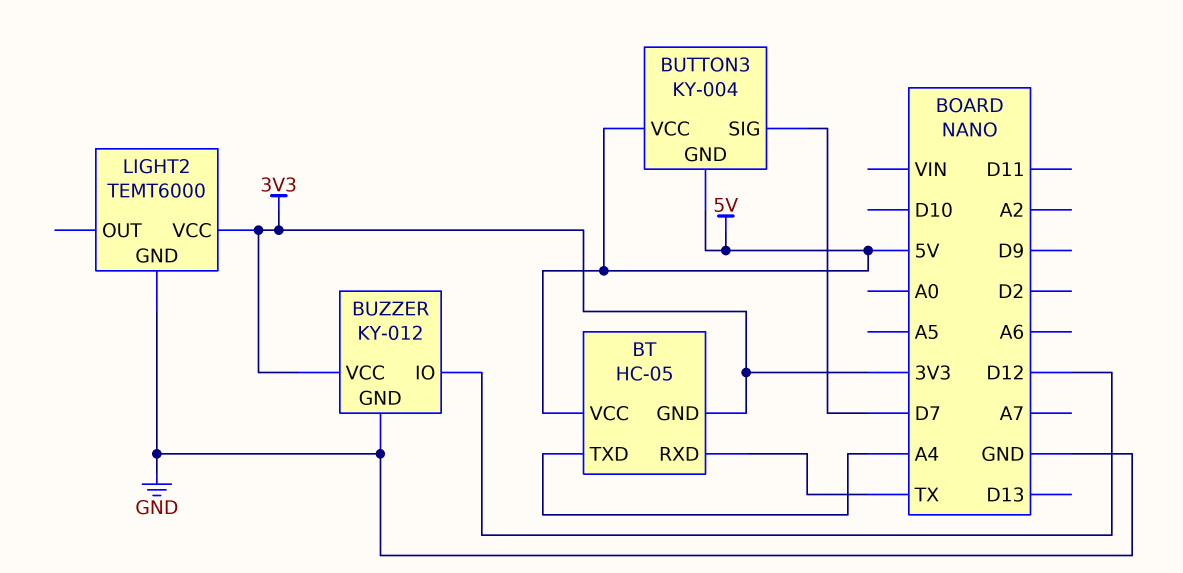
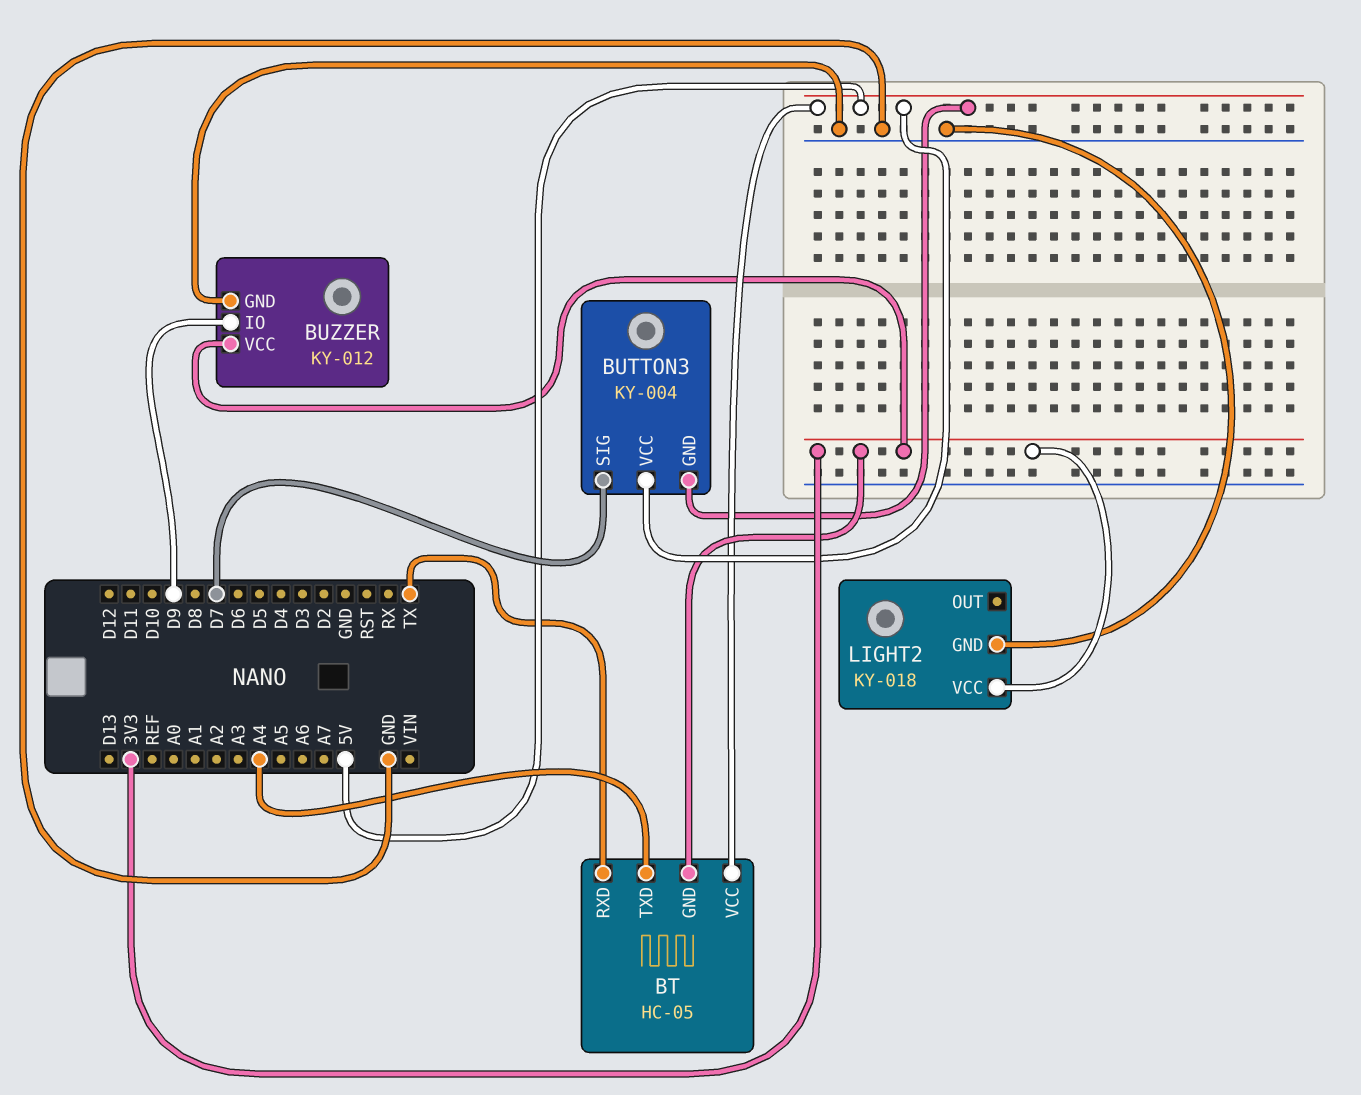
BUZZER pin IO: D12 -> D9
LIGHT2: TEMT6000 -> KY-018

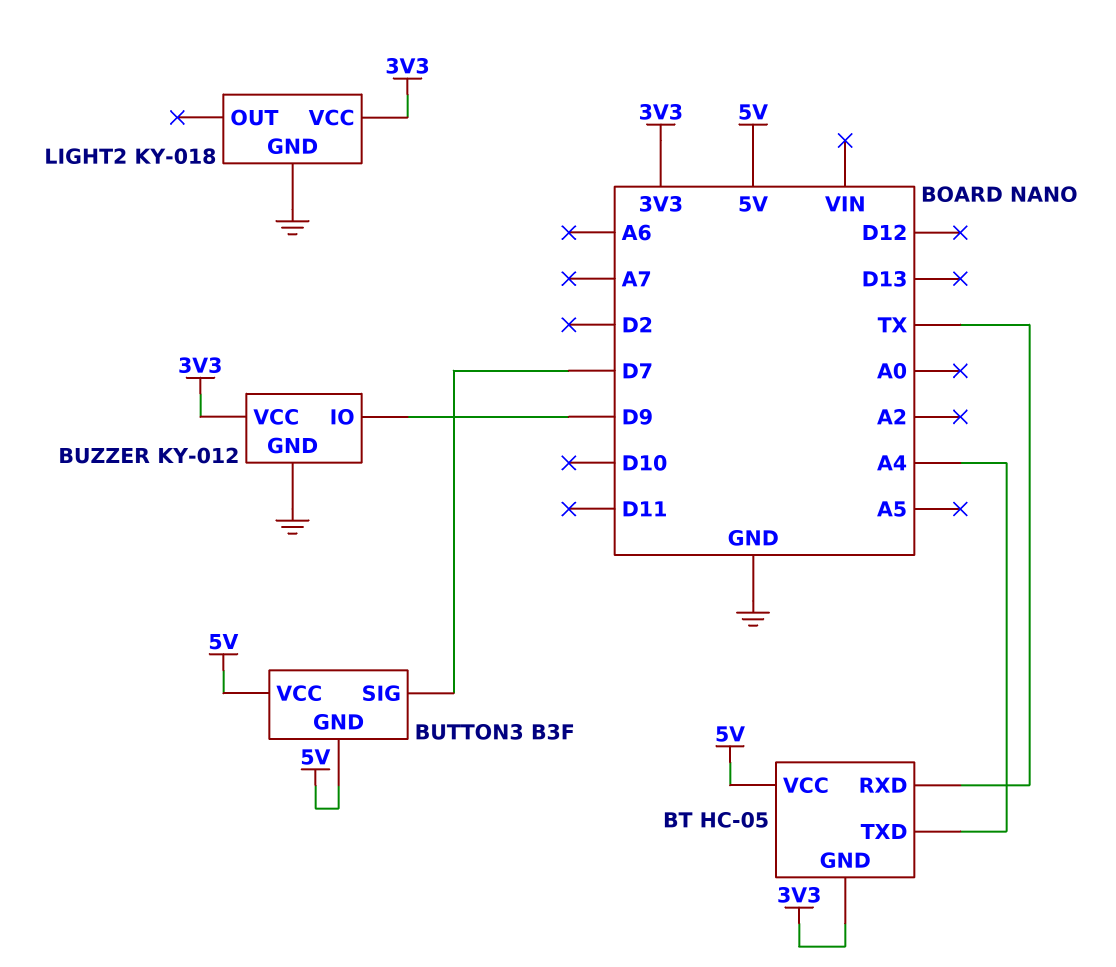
BUTTON3: KY-004 -> B3F

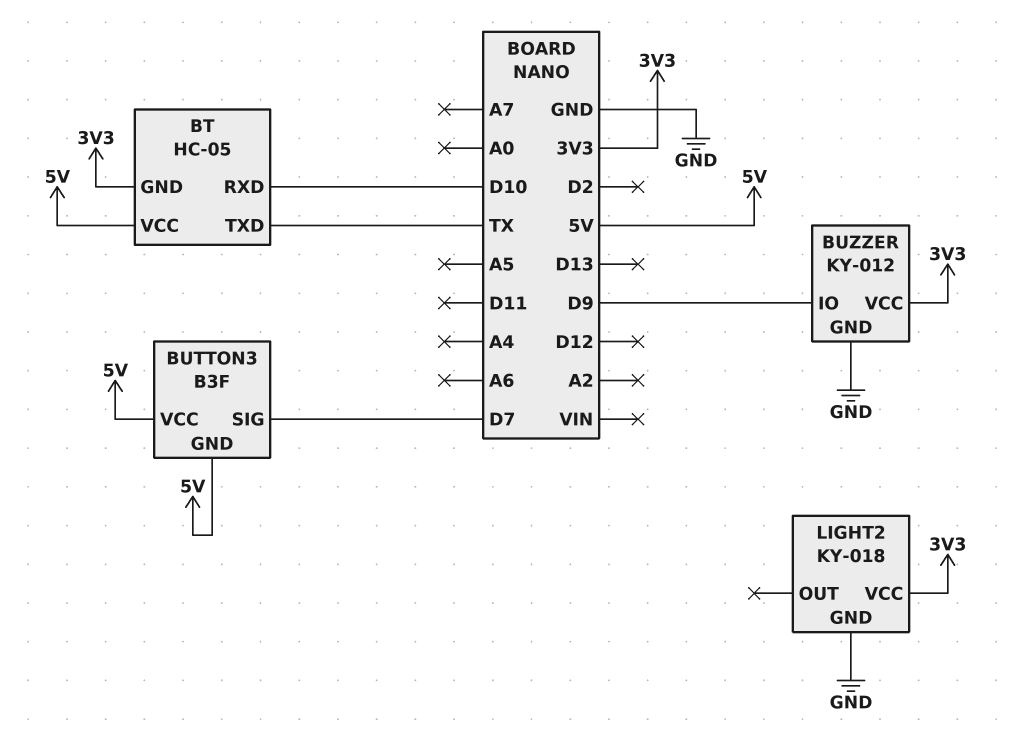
BT pin RXD: TX -> D10
BT pin TXD: A4 -> TX

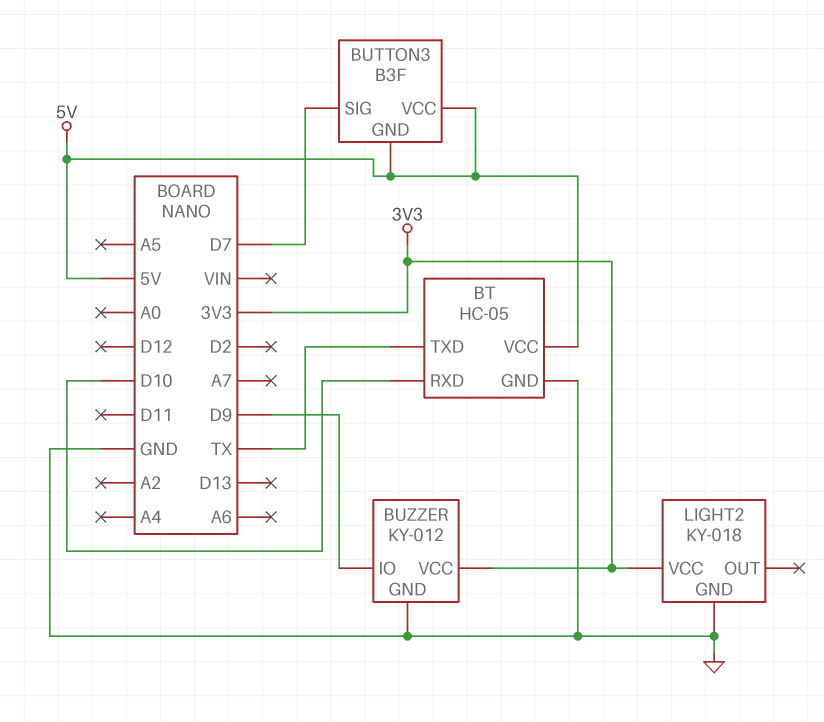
BT pin GND: 3V3 -> GND

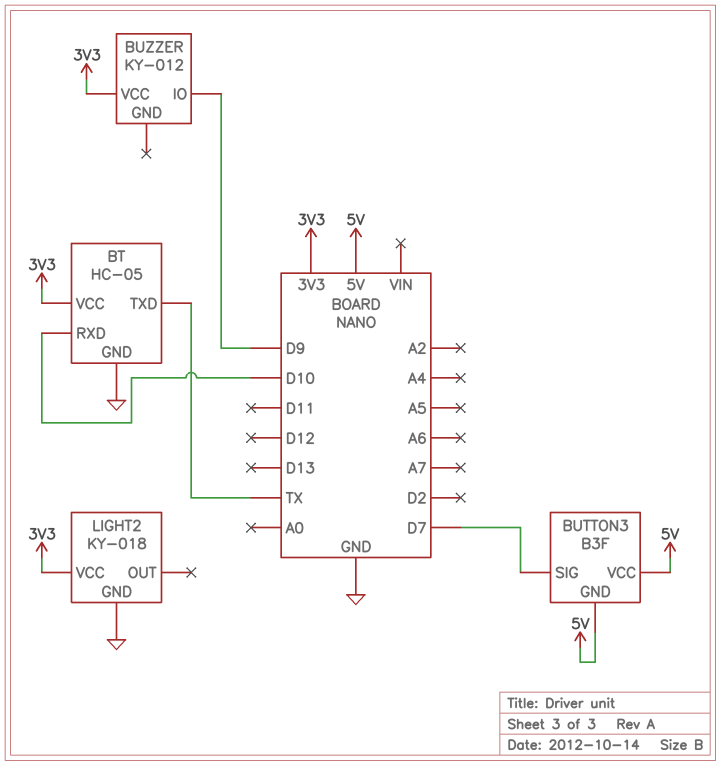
BT pin VCC: 5V -> 3V3
BUZZER pin GND: GND -> none

